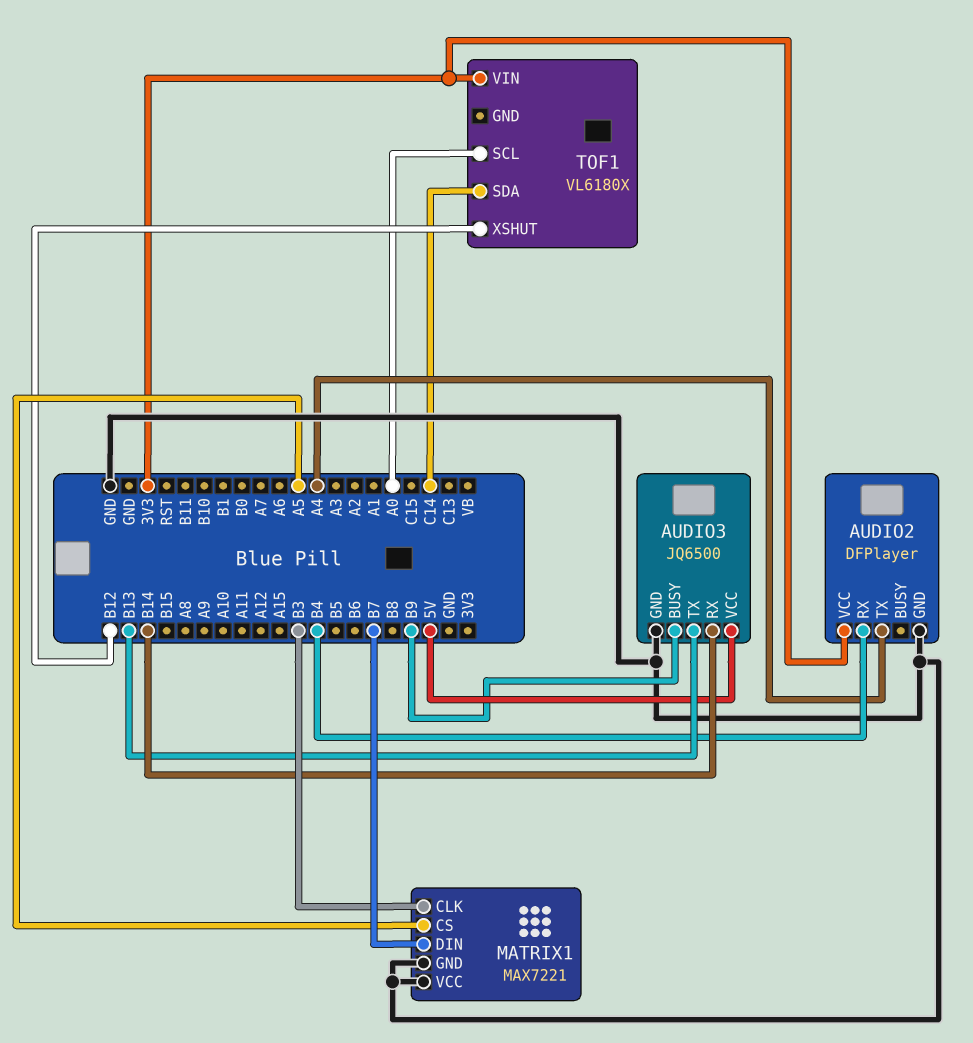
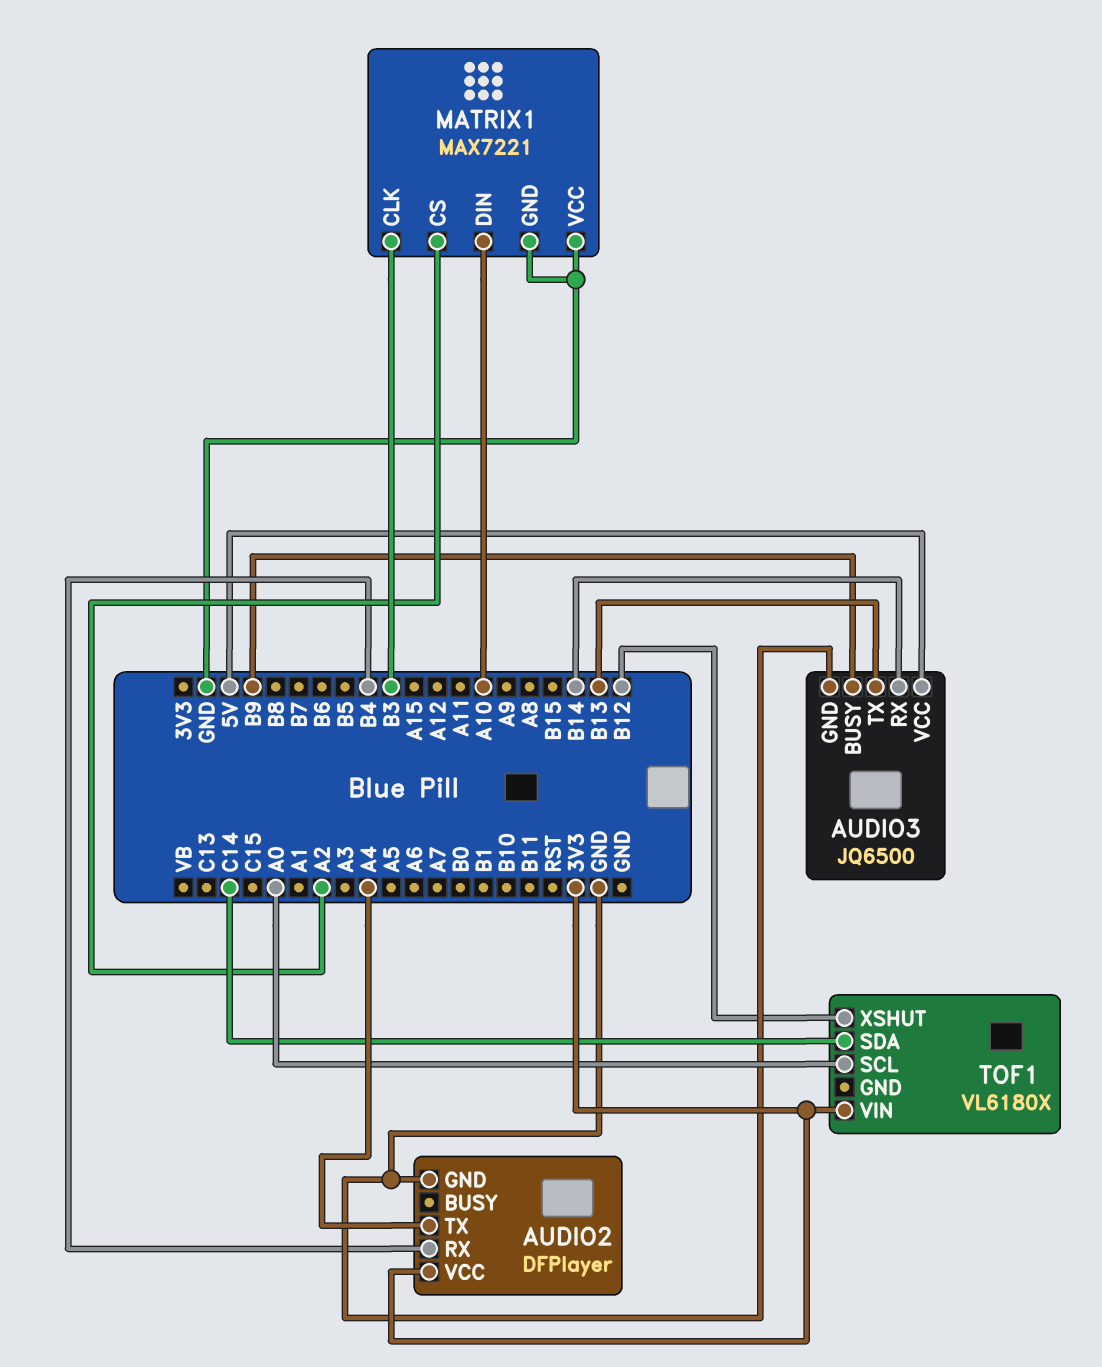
MATRIX1 pin CS: A5 -> A2
MATRIX1 pin DIN: B7 -> A10

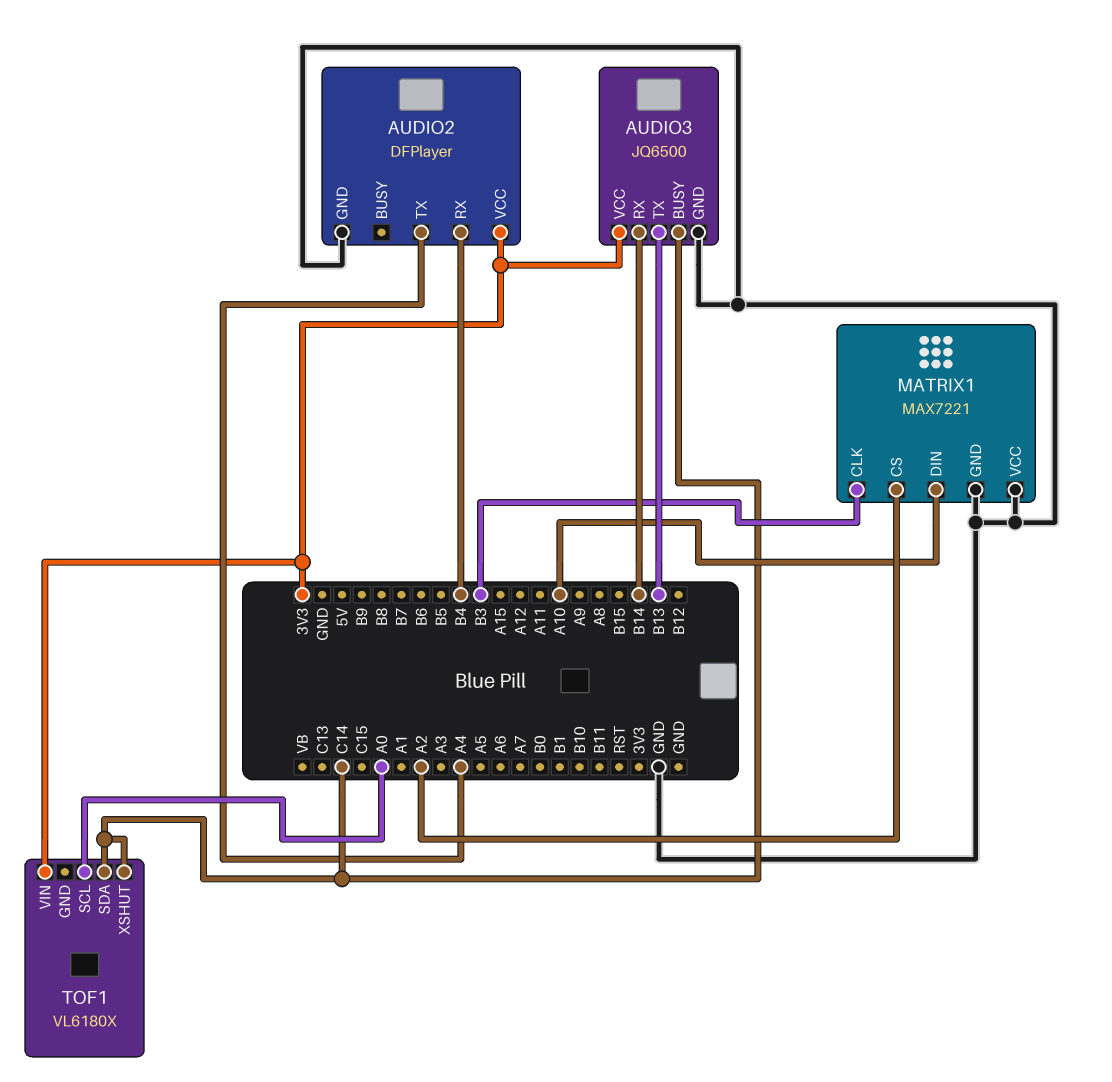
AUDIO3 pin BUSY: B9 -> C14
AUDIO3 pin VCC: 5V -> 3V3
TOF1 pin XSHUT: B12 -> C14

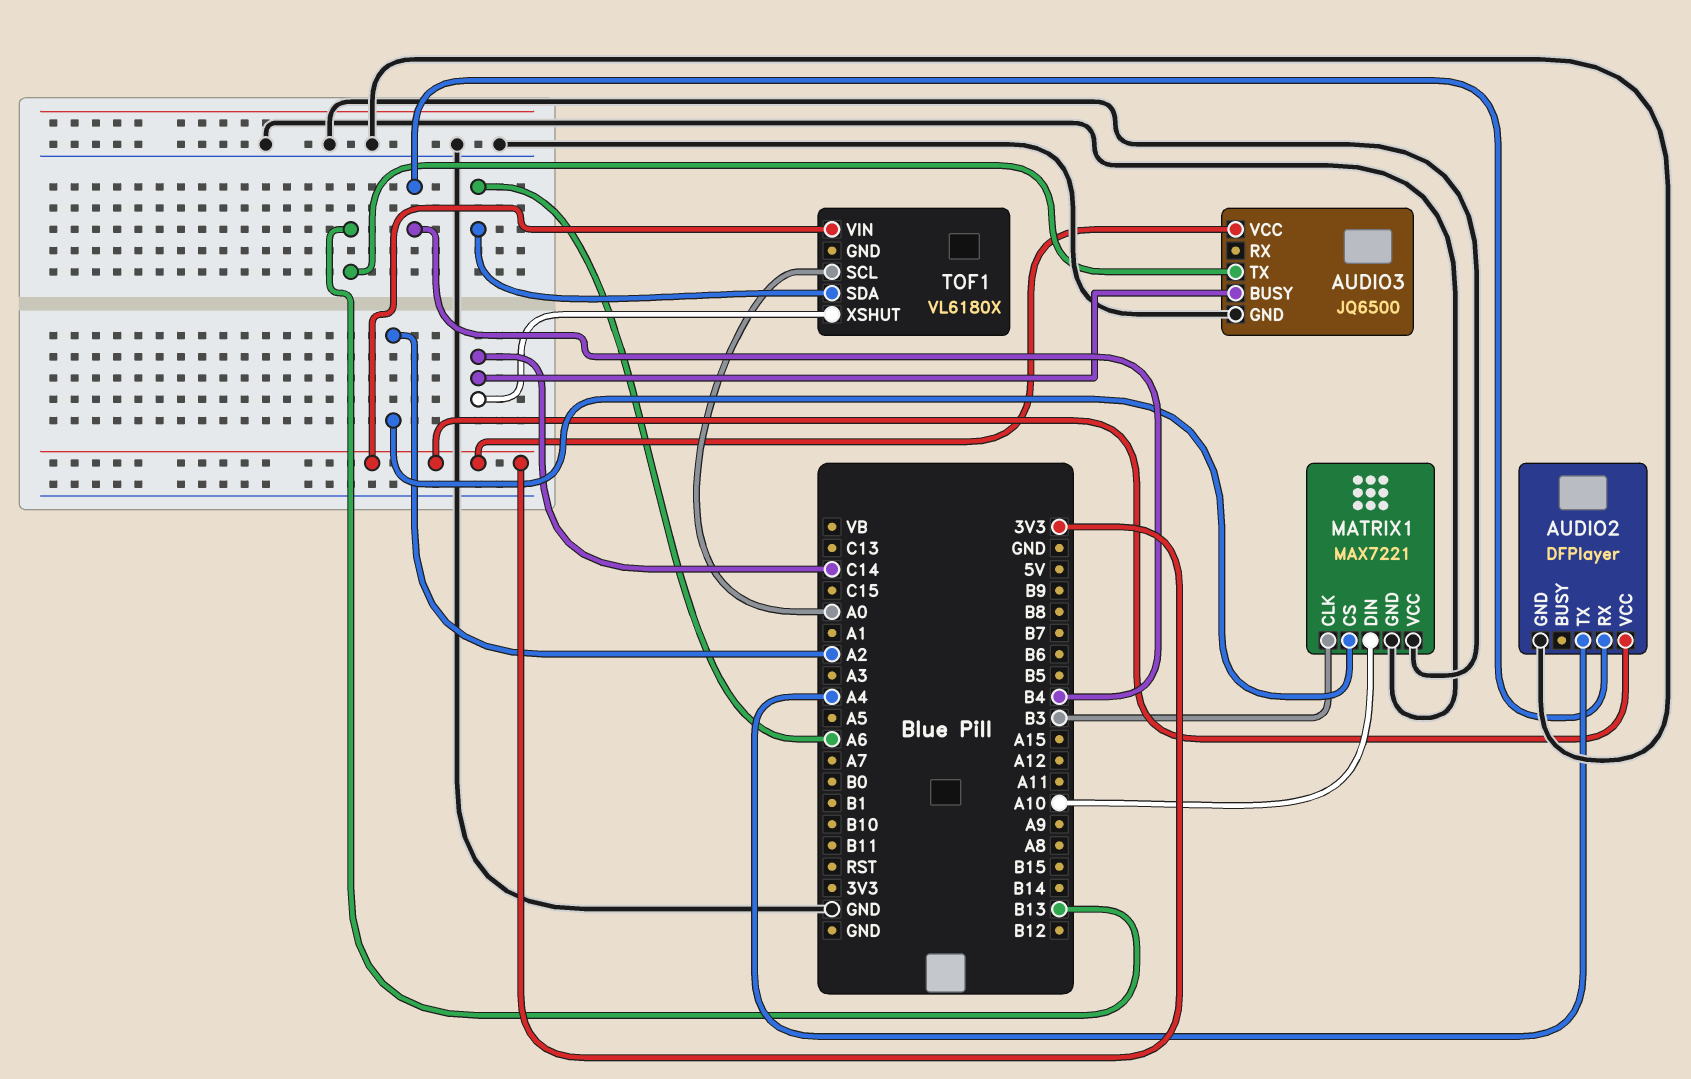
AUDIO3 pin RX: B14 -> none
TOF1 pin SDA: C14 -> A6

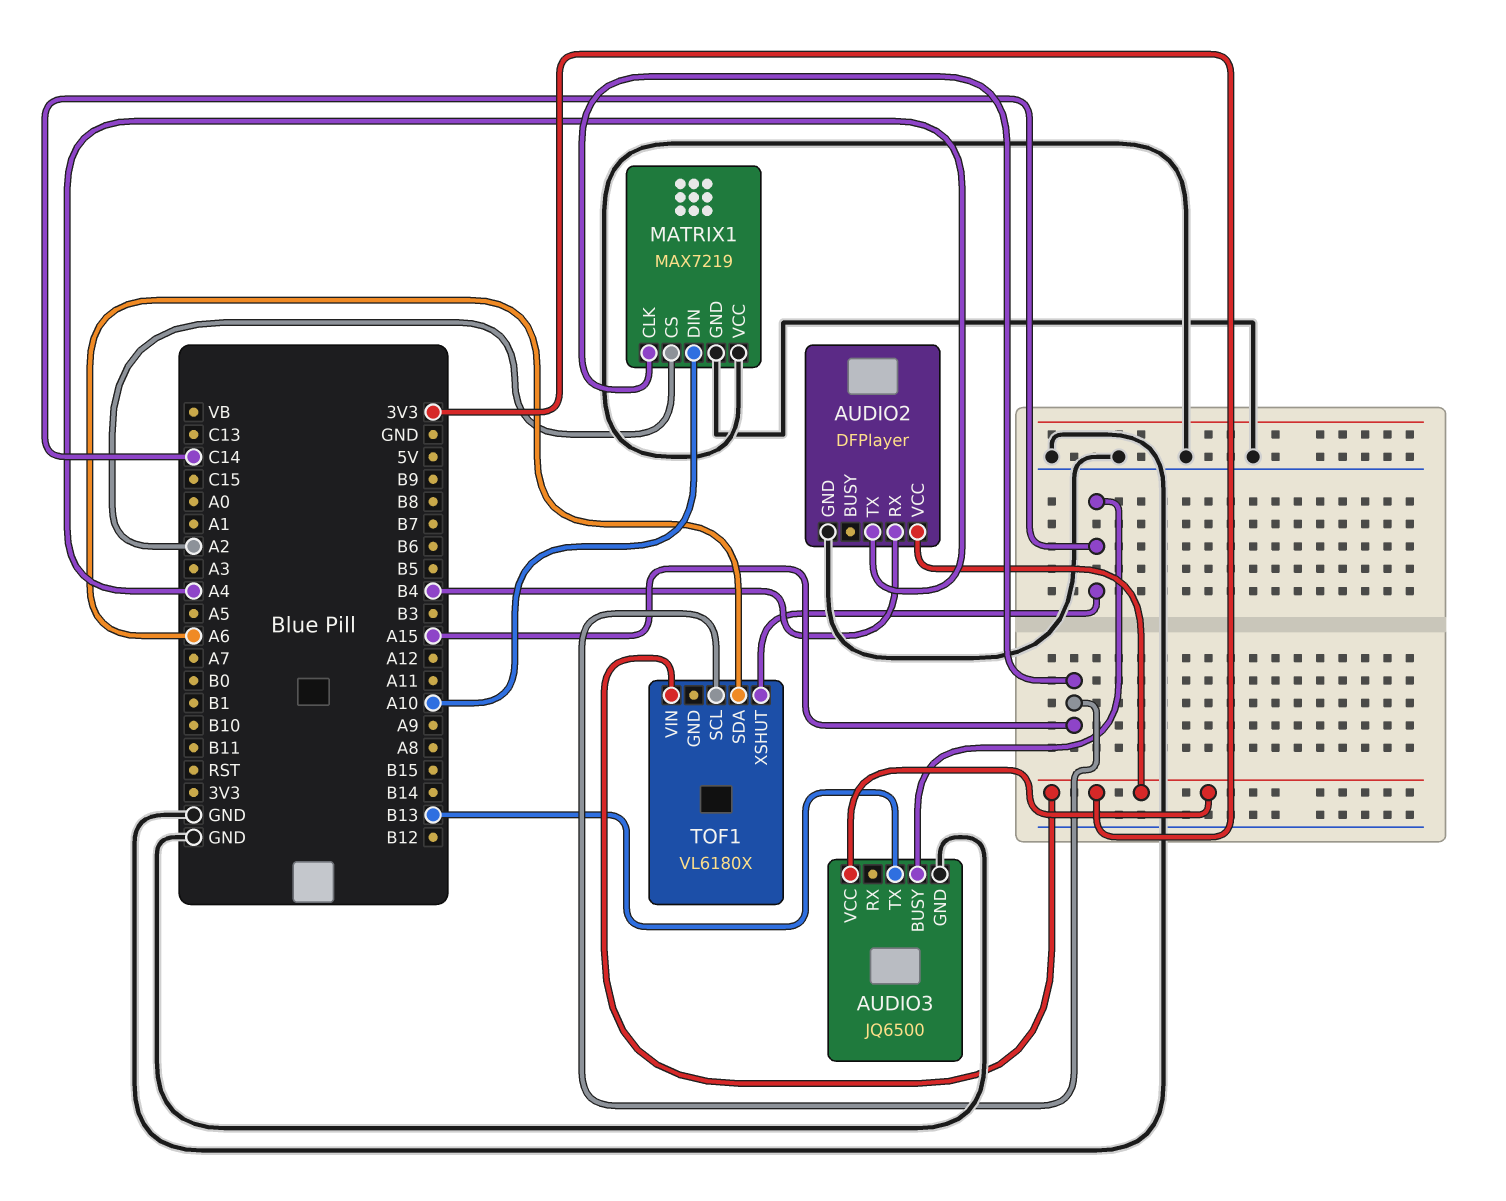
MATRIX1: MAX7221 -> MAX7219
MATRIX1 pin CLK: B3 -> A15
TOF1 pin SCL: A0 -> A15

